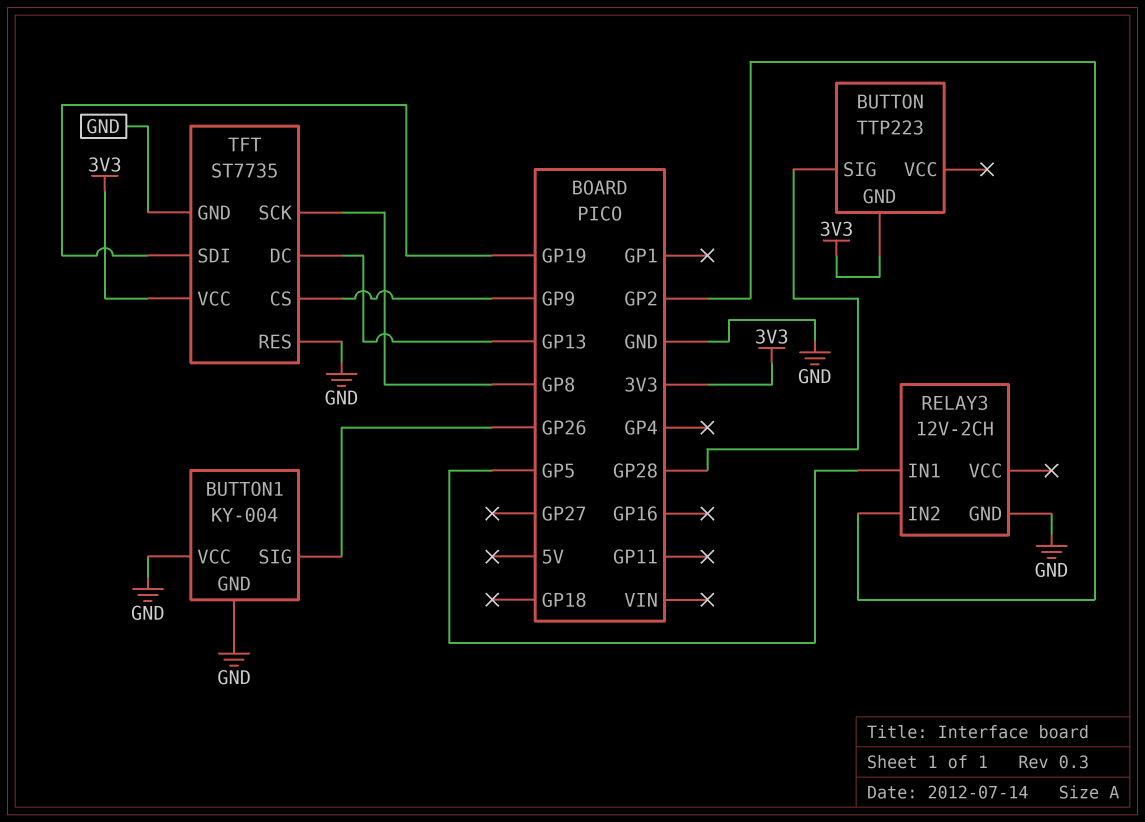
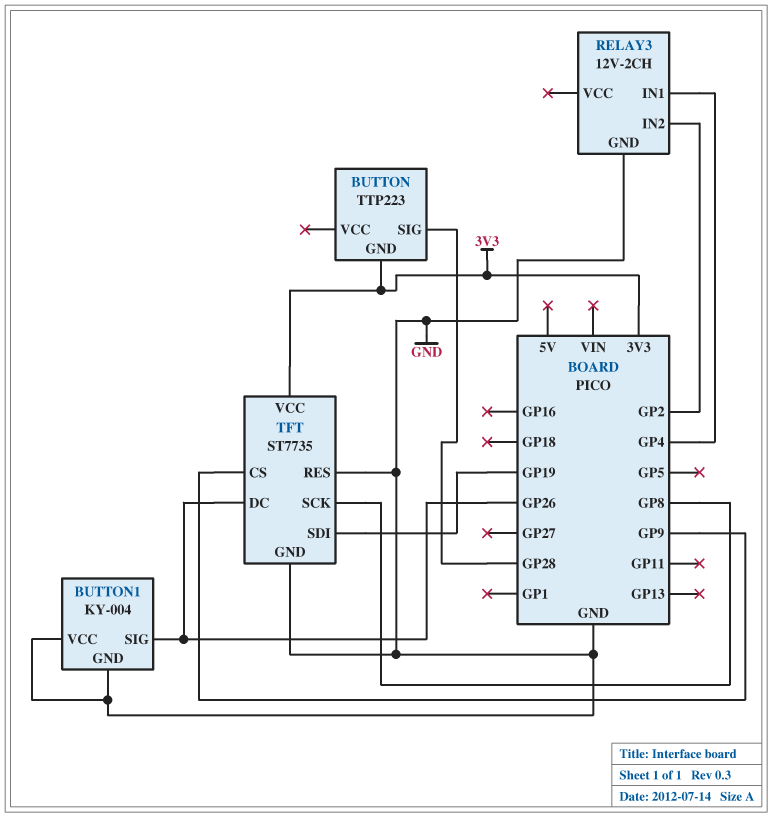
RELAY3 pin IN1: GP5 -> GP4
TFT pin DC: GP13 -> GP26

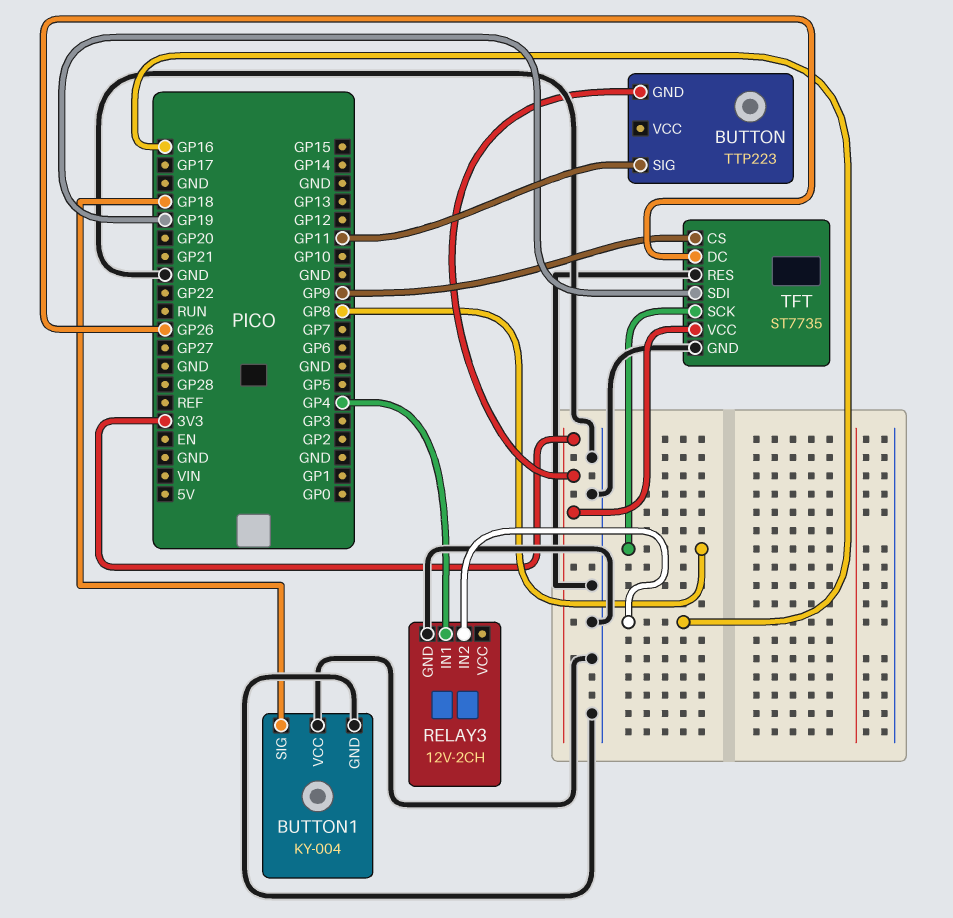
BUTTON pin SIG: GP28 -> GP11
BUTTON1 pin SIG: GP26 -> GP18
RELAY3 pin IN2: GP2 -> GP16

